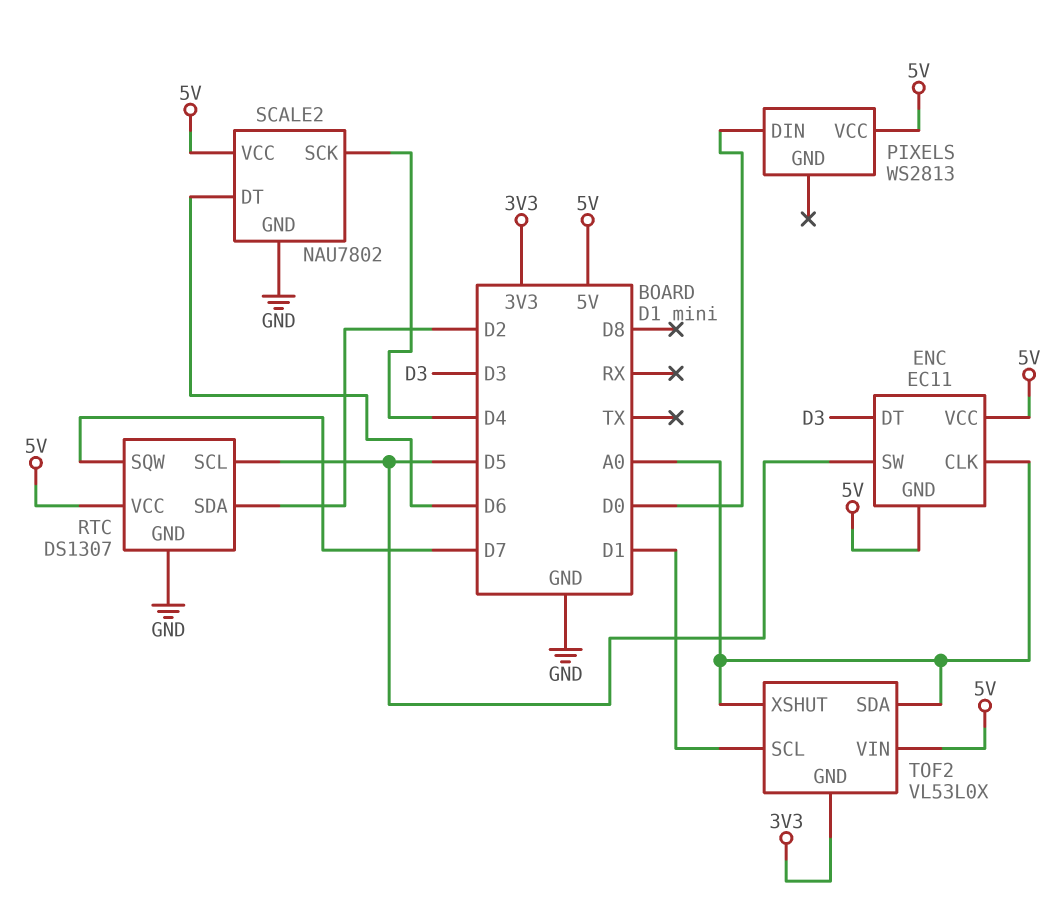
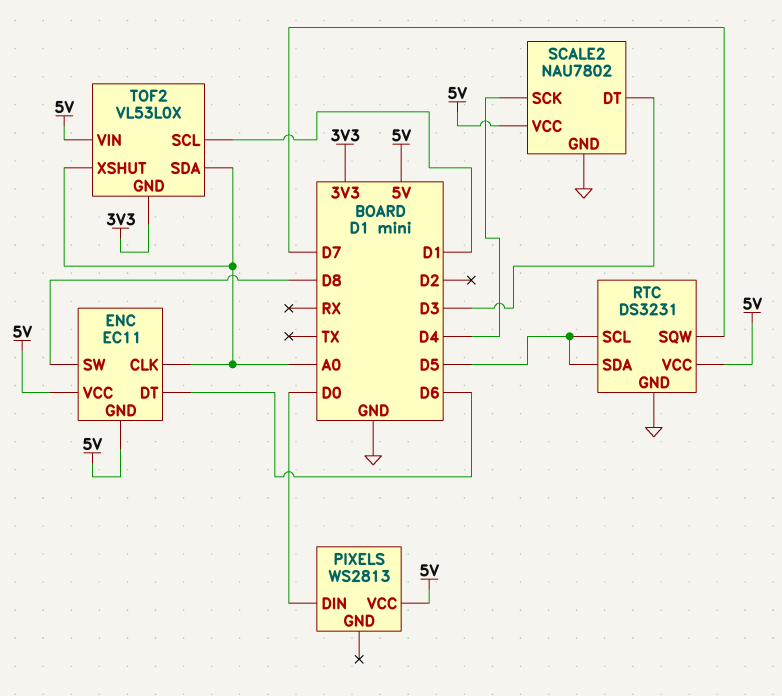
ENC pin DT: D3 -> D6
ENC pin SW: D5 -> D8
RTC: DS1307 -> DS3231
RTC pin SDA: D2 -> D5
SCALE2 pin DT: D6 -> D3

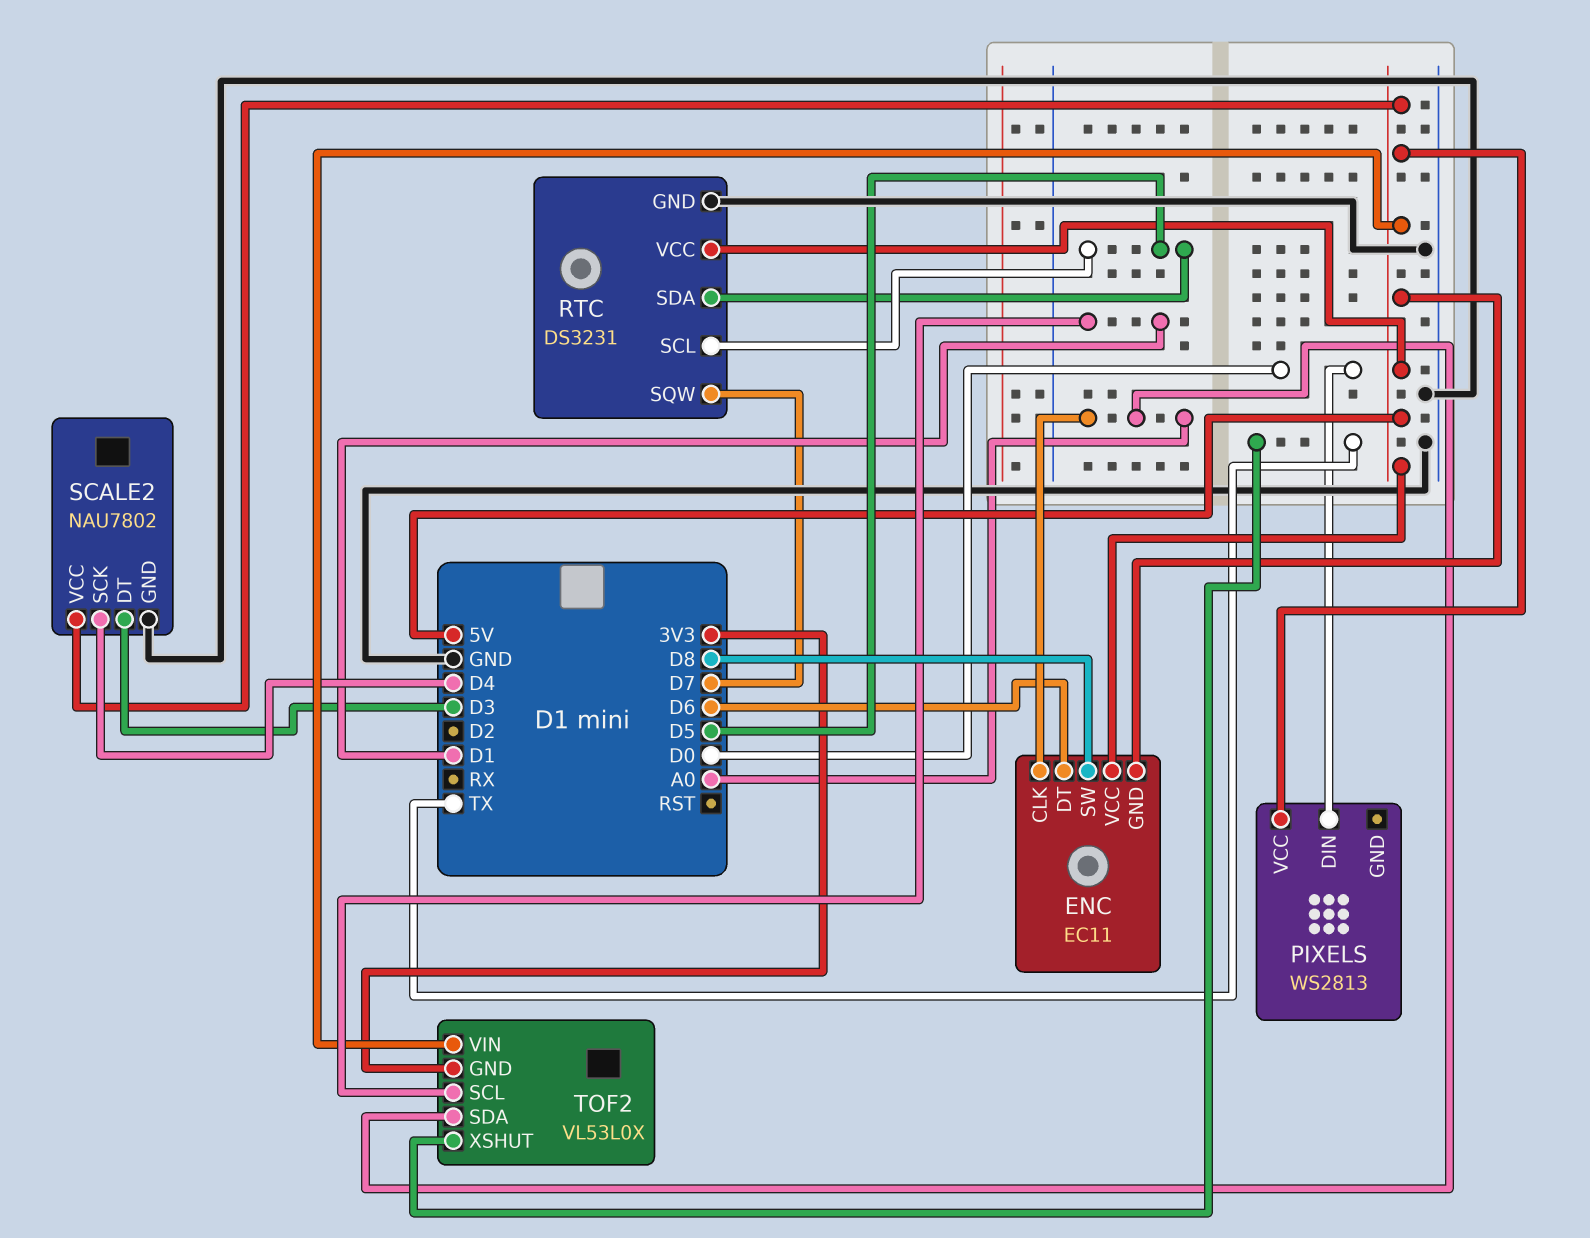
TOF2 pin XSHUT: A0 -> TX

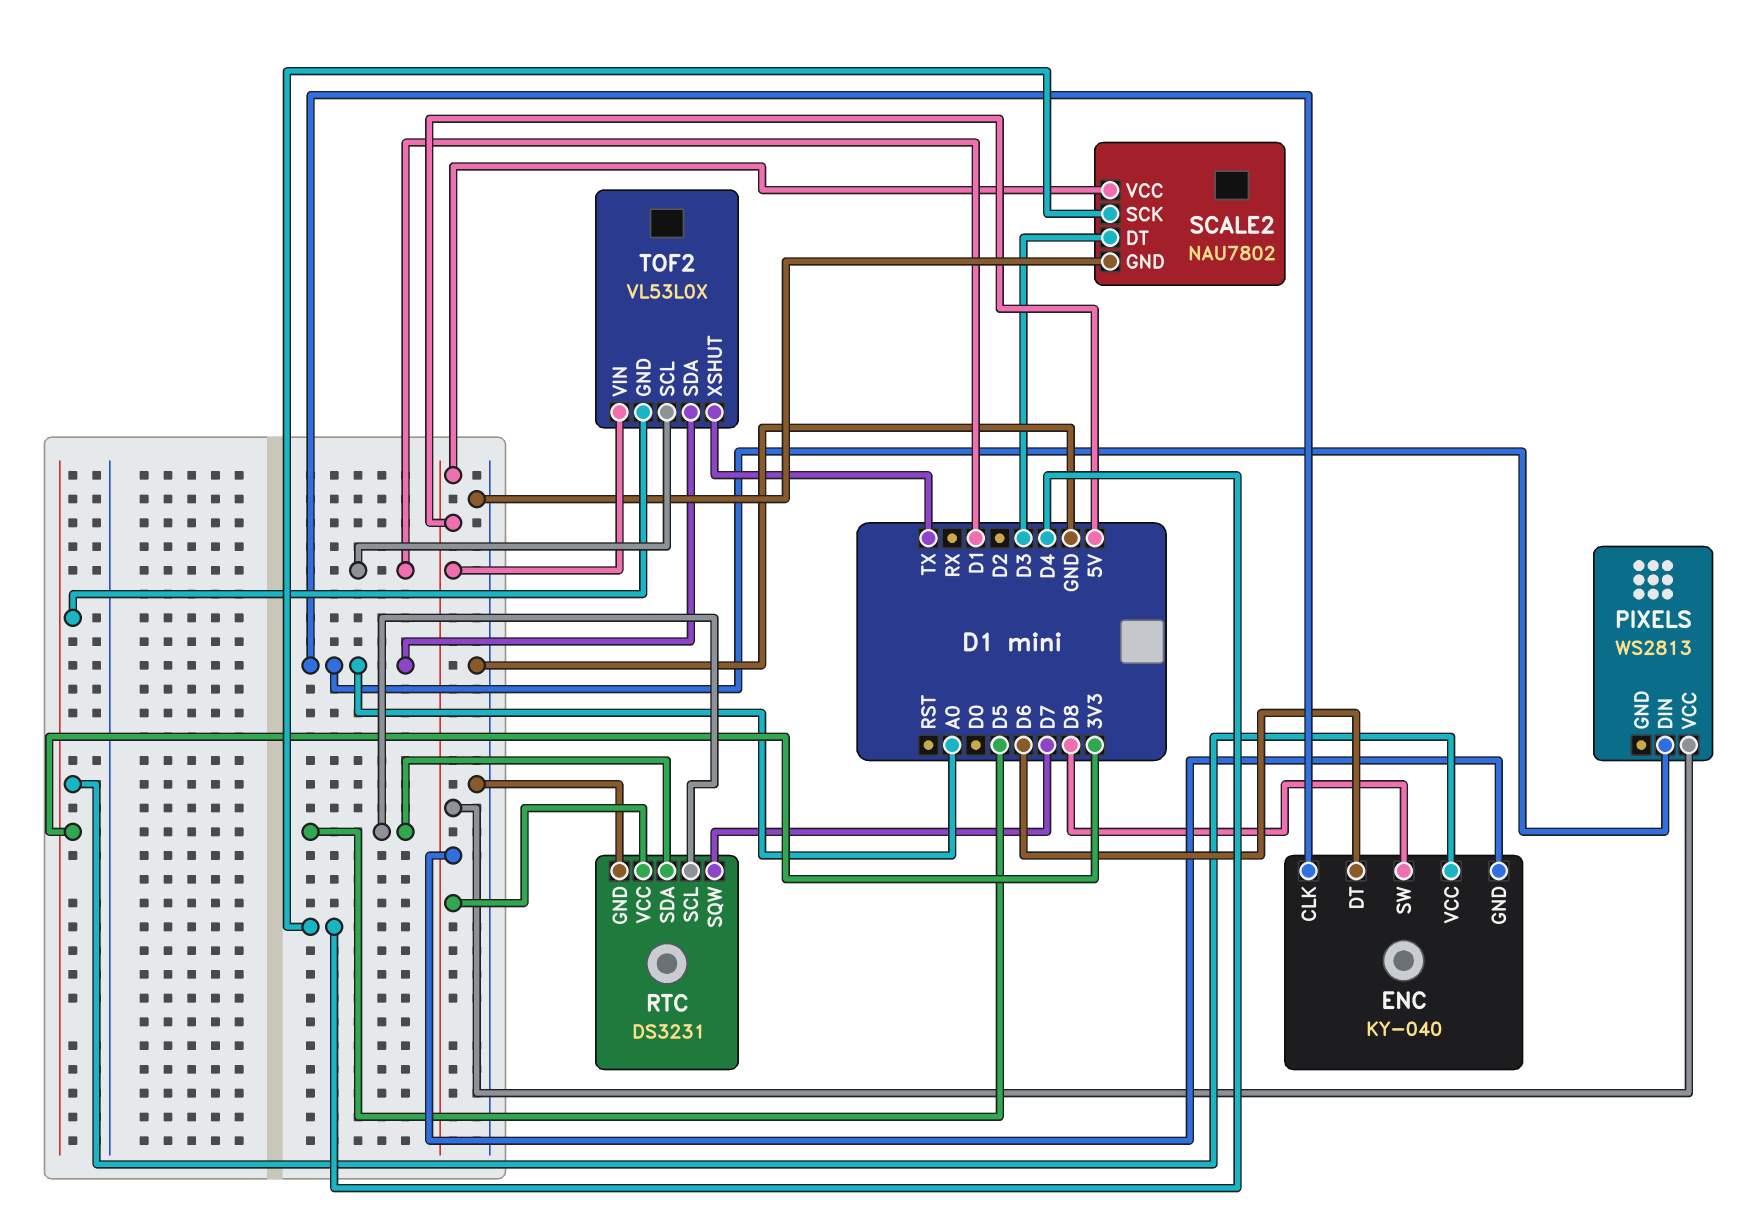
ENC: EC11 -> KY-040
ENC pin VCC: 5V -> 3V3
PIXELS pin DIN: D0 -> A0

